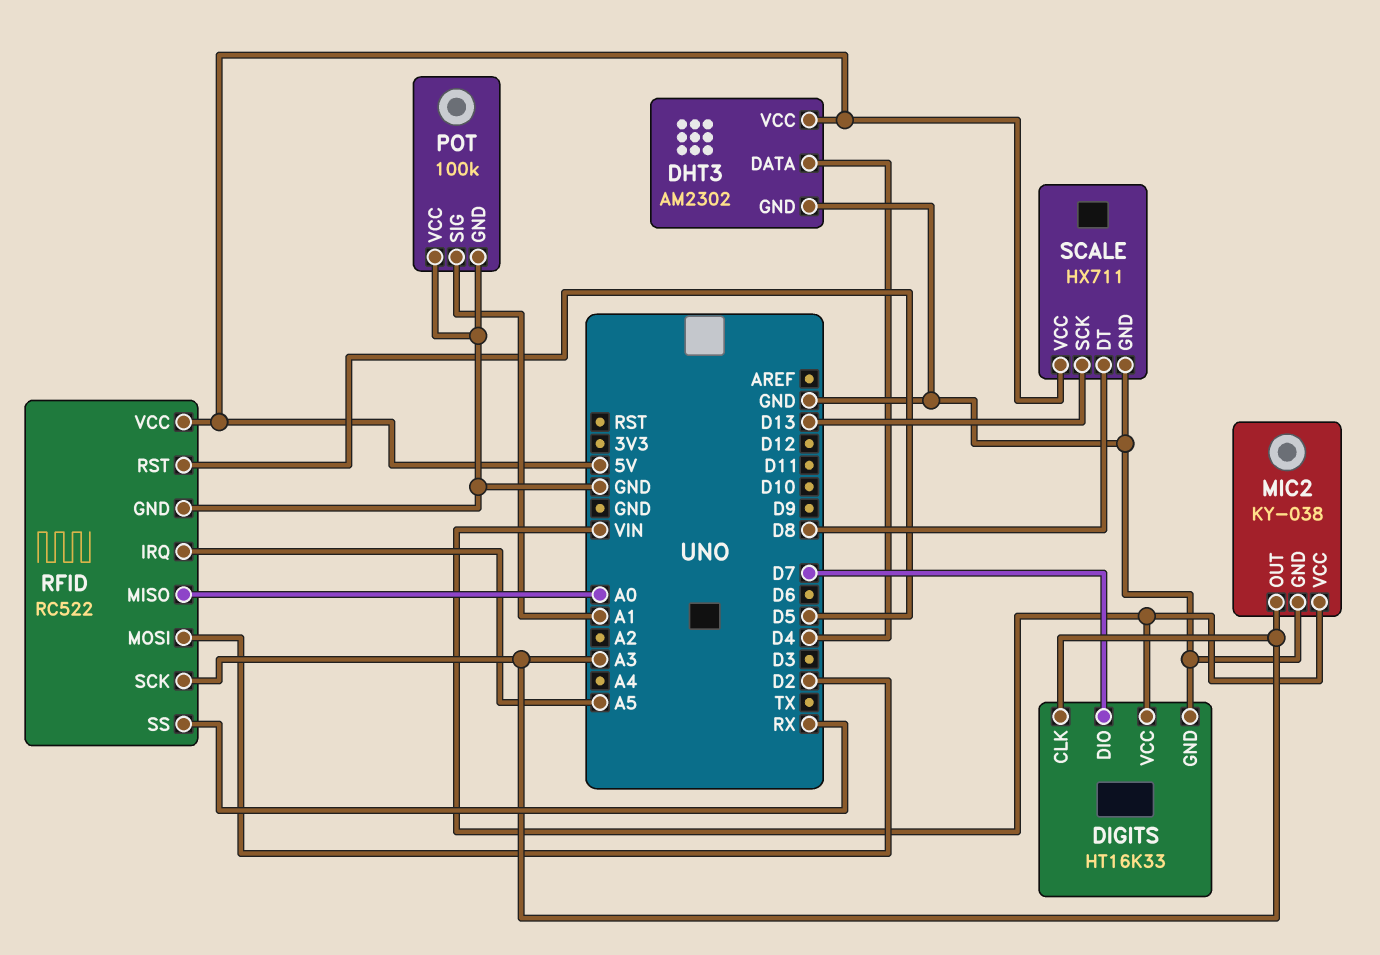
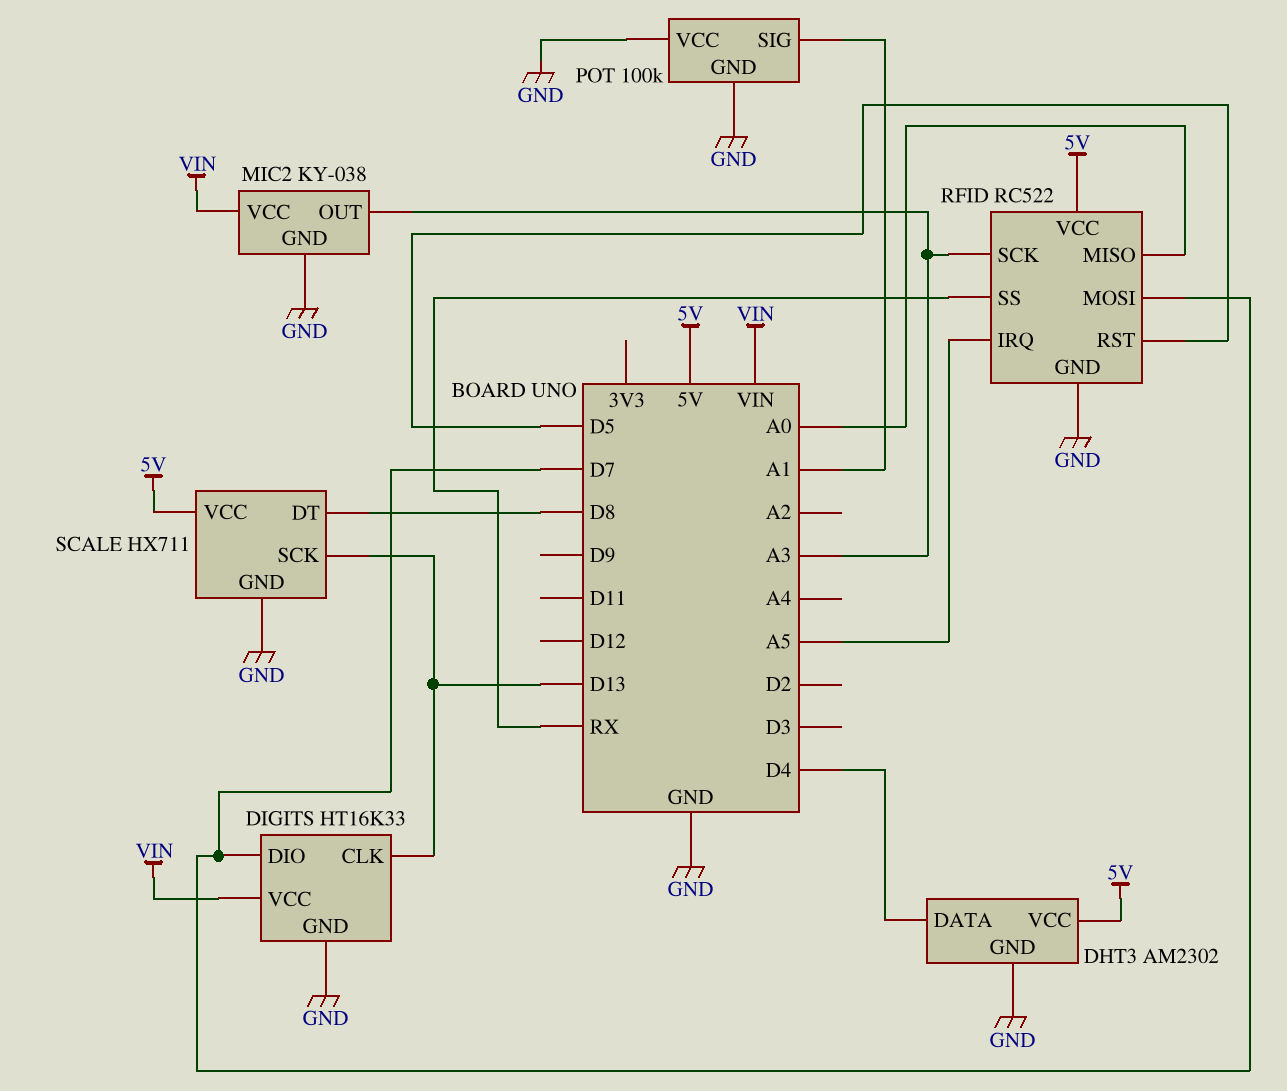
DIGITS pin CLK: A3 -> D13
RFID pin MOSI: D2 -> D7

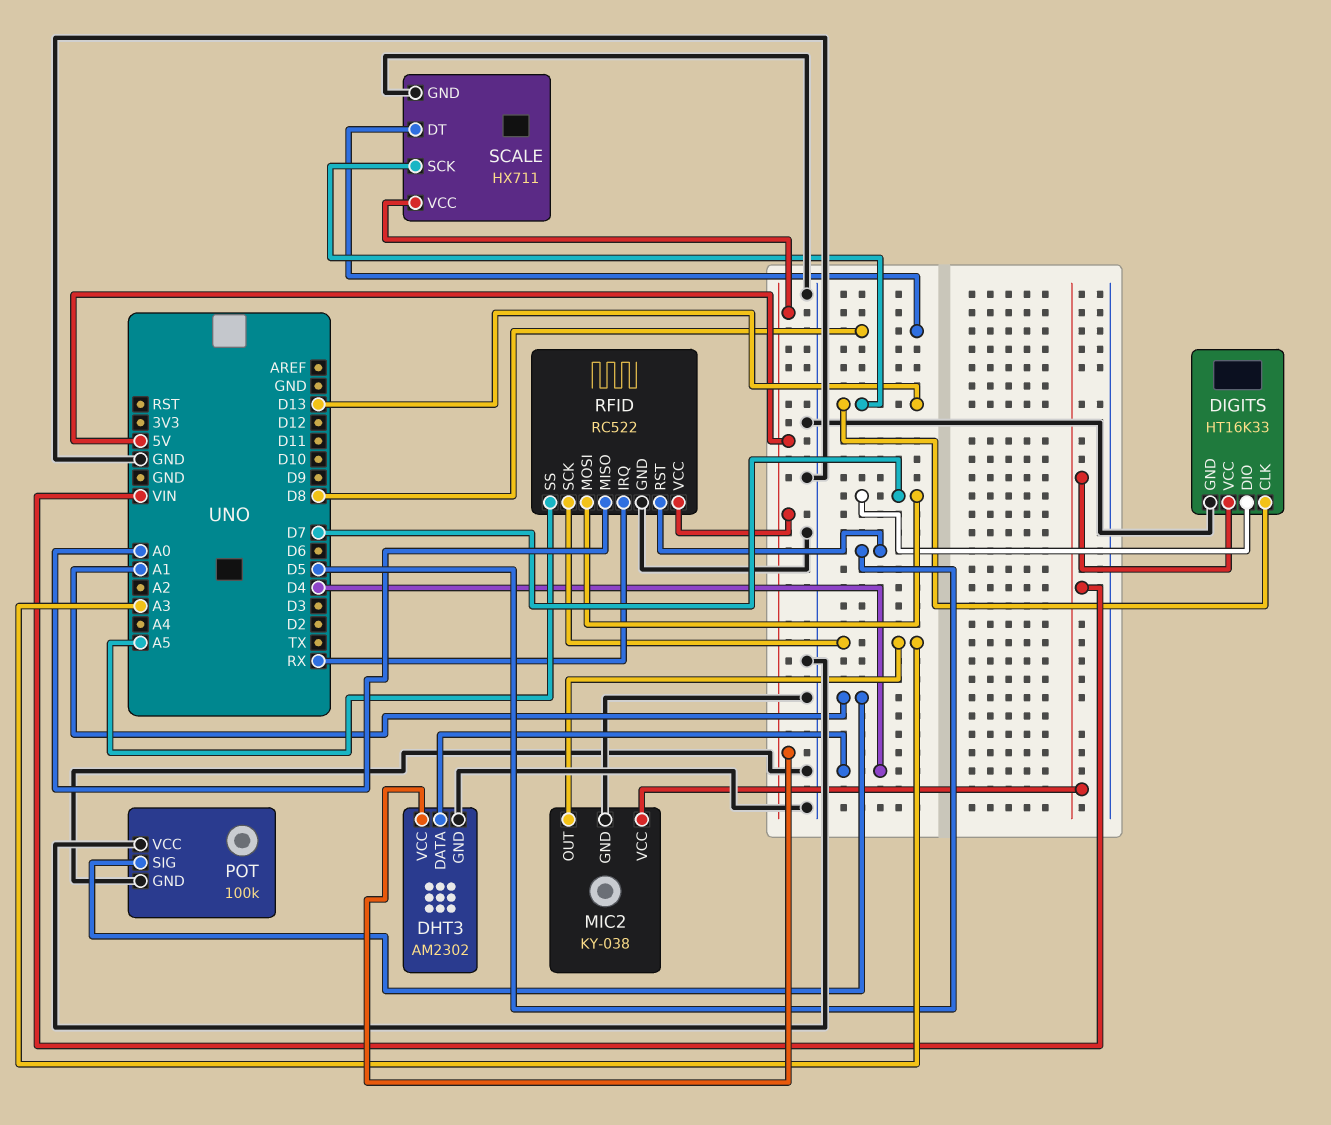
RFID pin IRQ: A5 -> RX
RFID pin SS: RX -> A5

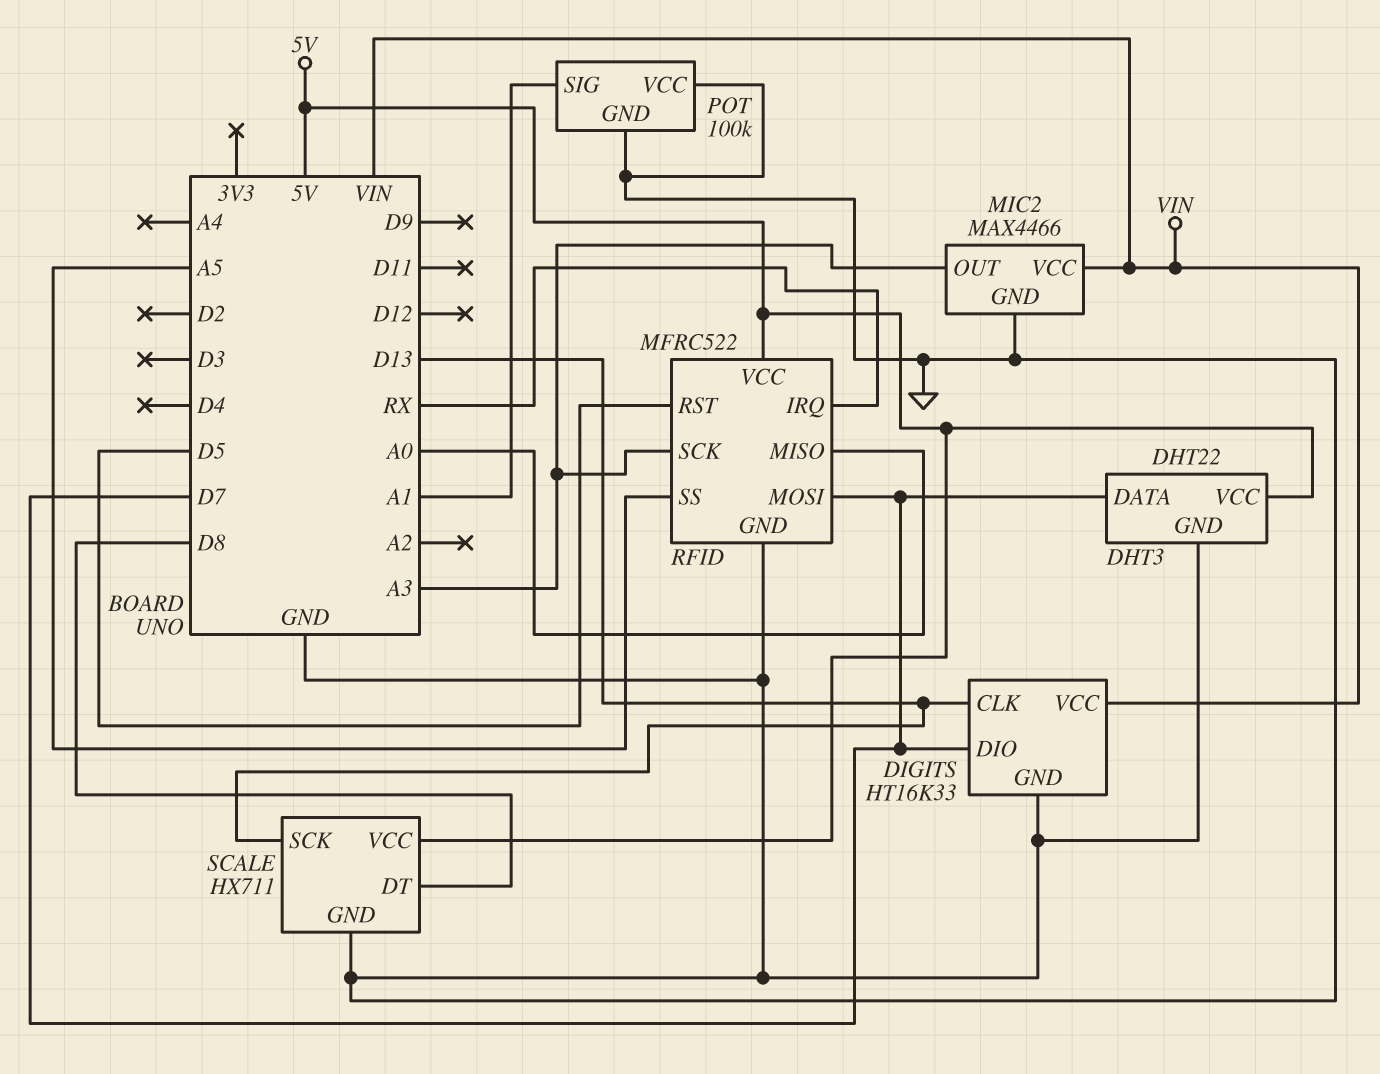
DHT3: AM2302 -> DHT22
DHT3 pin DATA: D4 -> D7
MIC2: KY-038 -> MAX4466
RFID: RC522 -> MFRC522

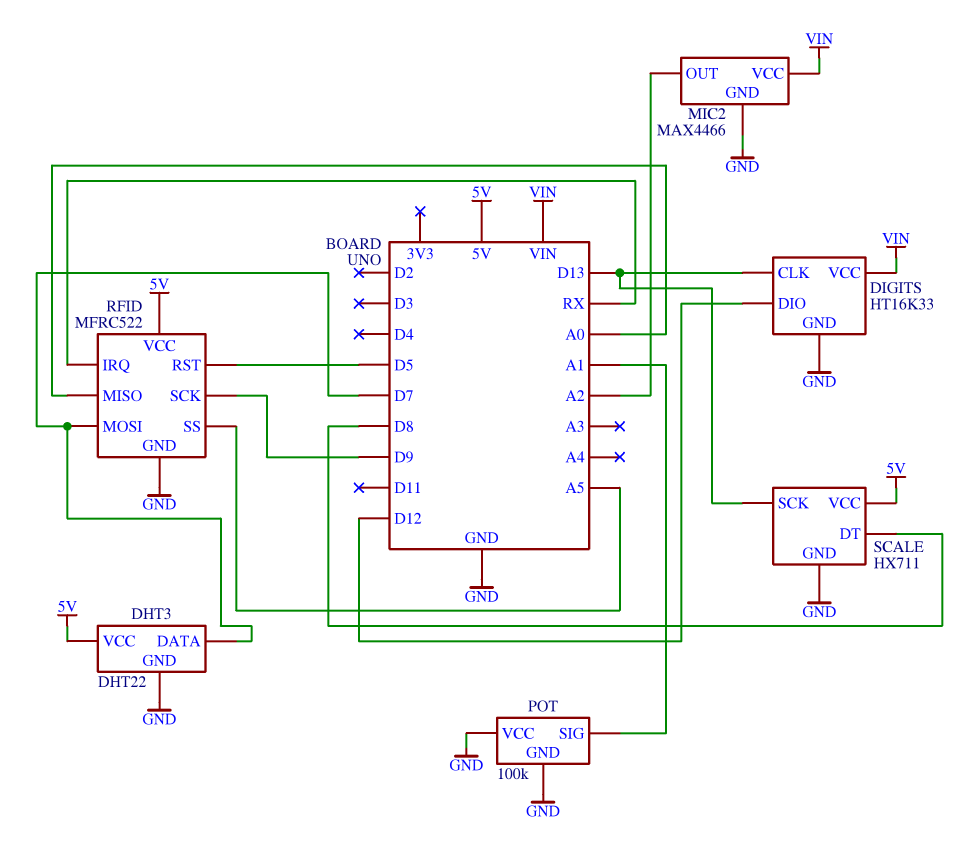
DIGITS pin DIO: D7 -> D12
MIC2 pin OUT: A3 -> A2
RFID pin SCK: A3 -> D9

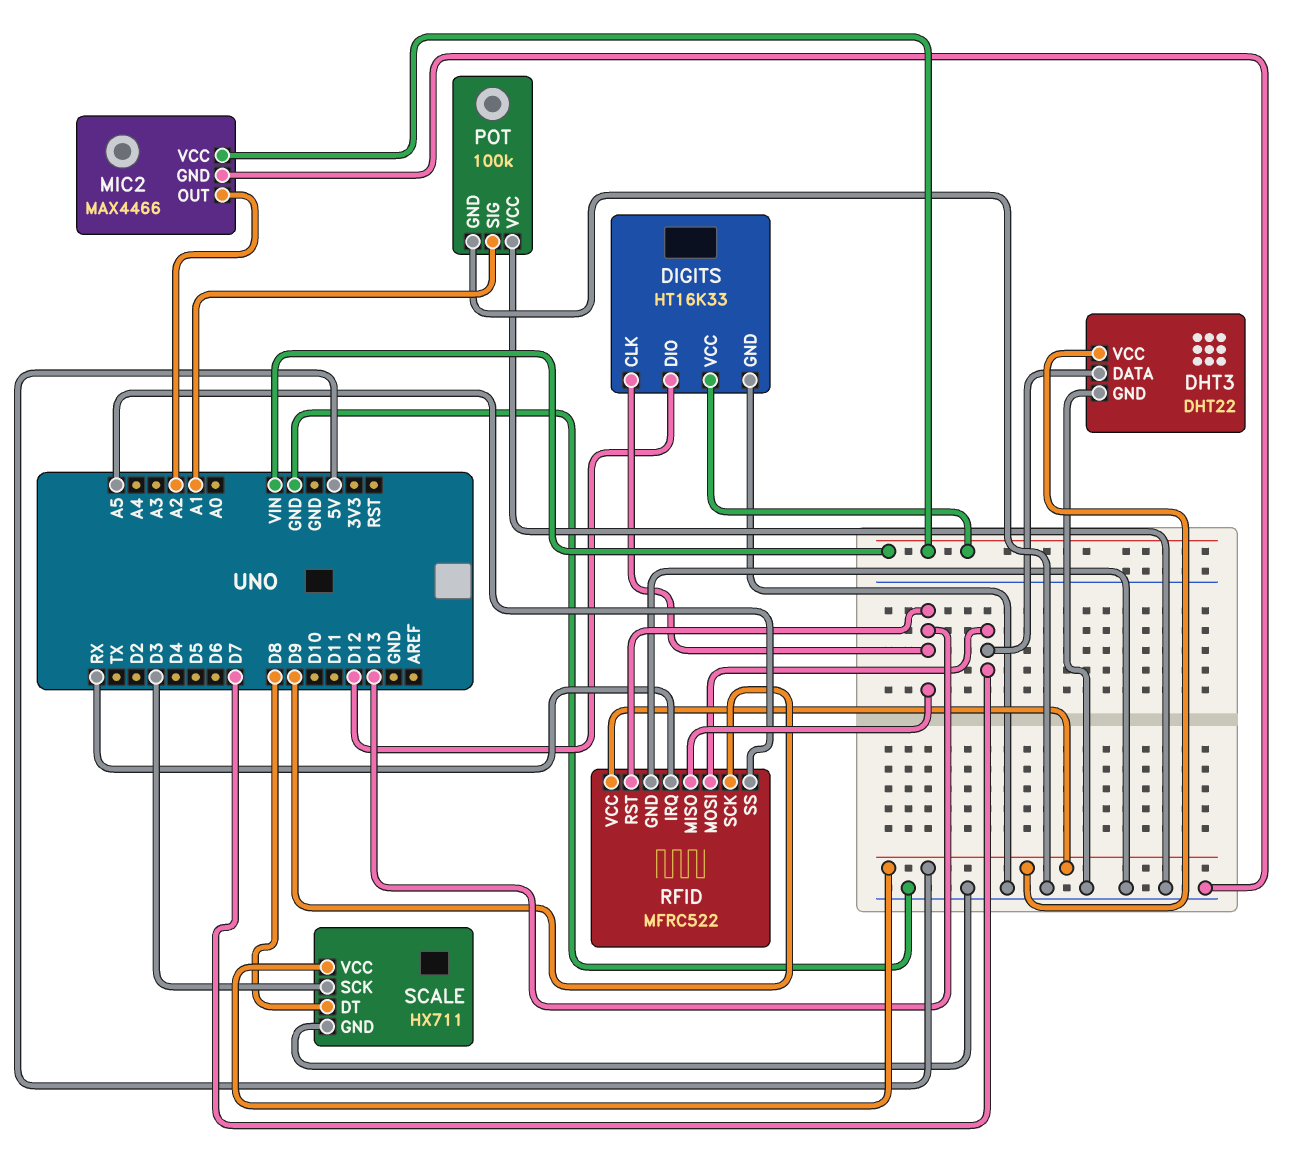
RFID pin MISO: A0 -> D13
RFID pin RST: D5 -> D13
SCALE pin SCK: D13 -> D3

